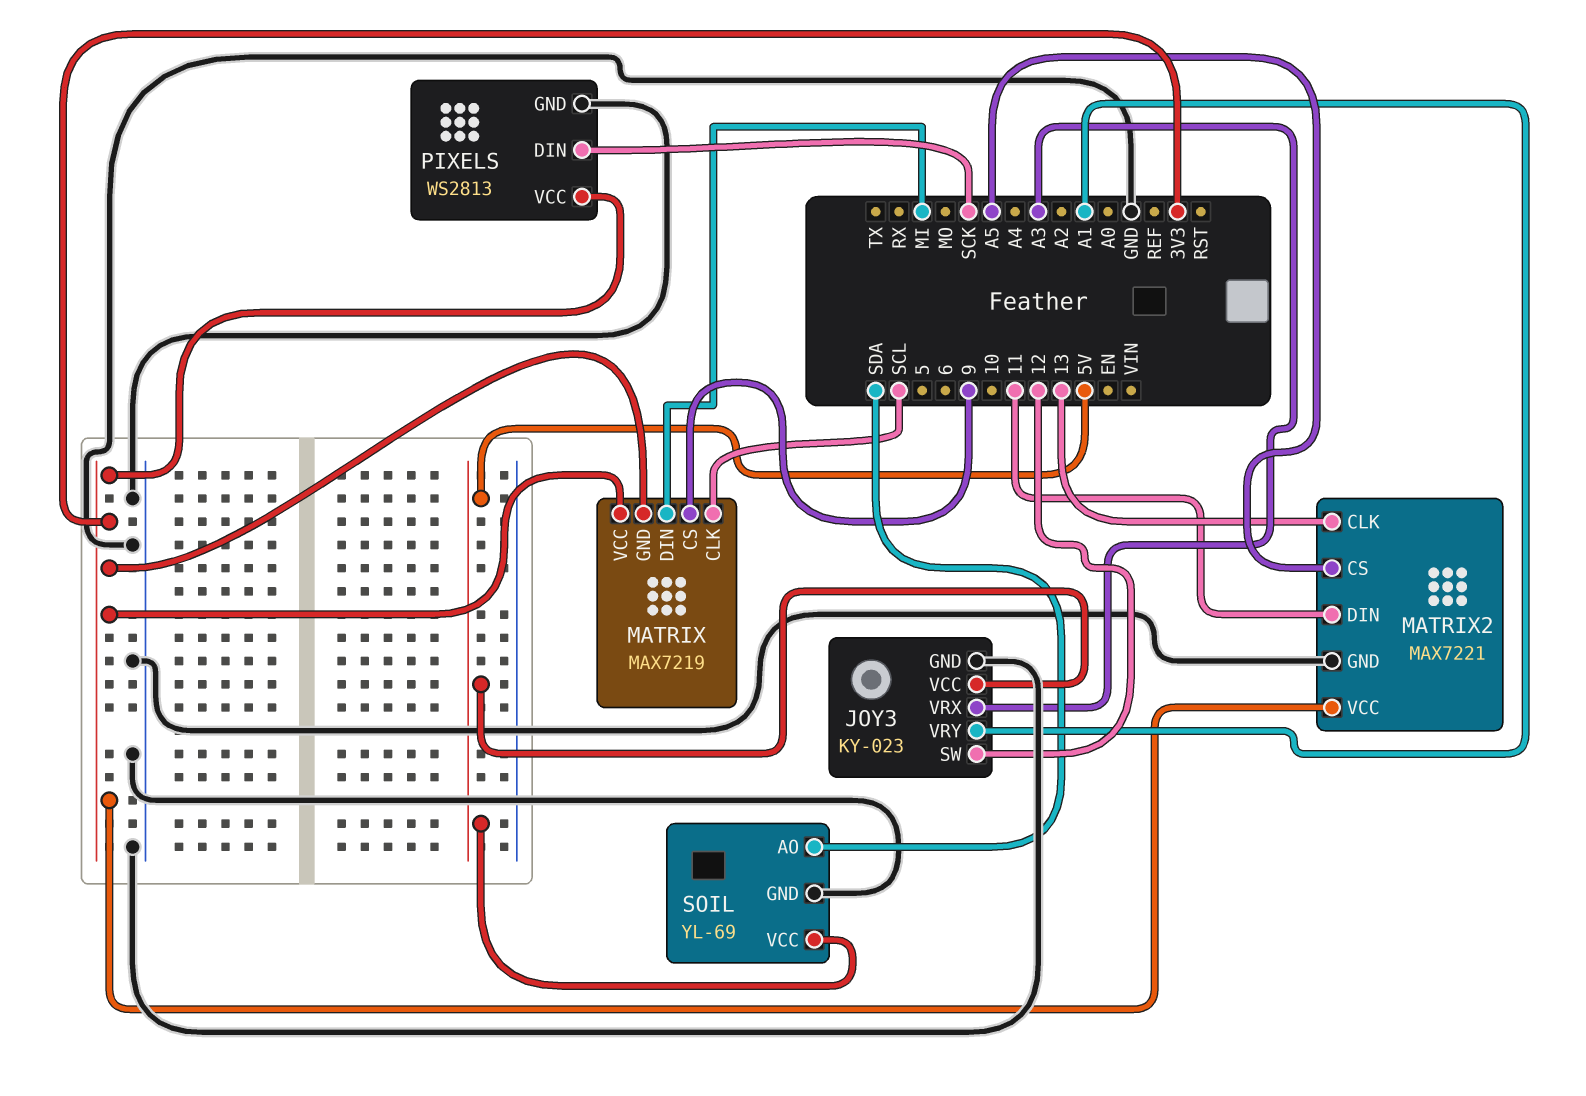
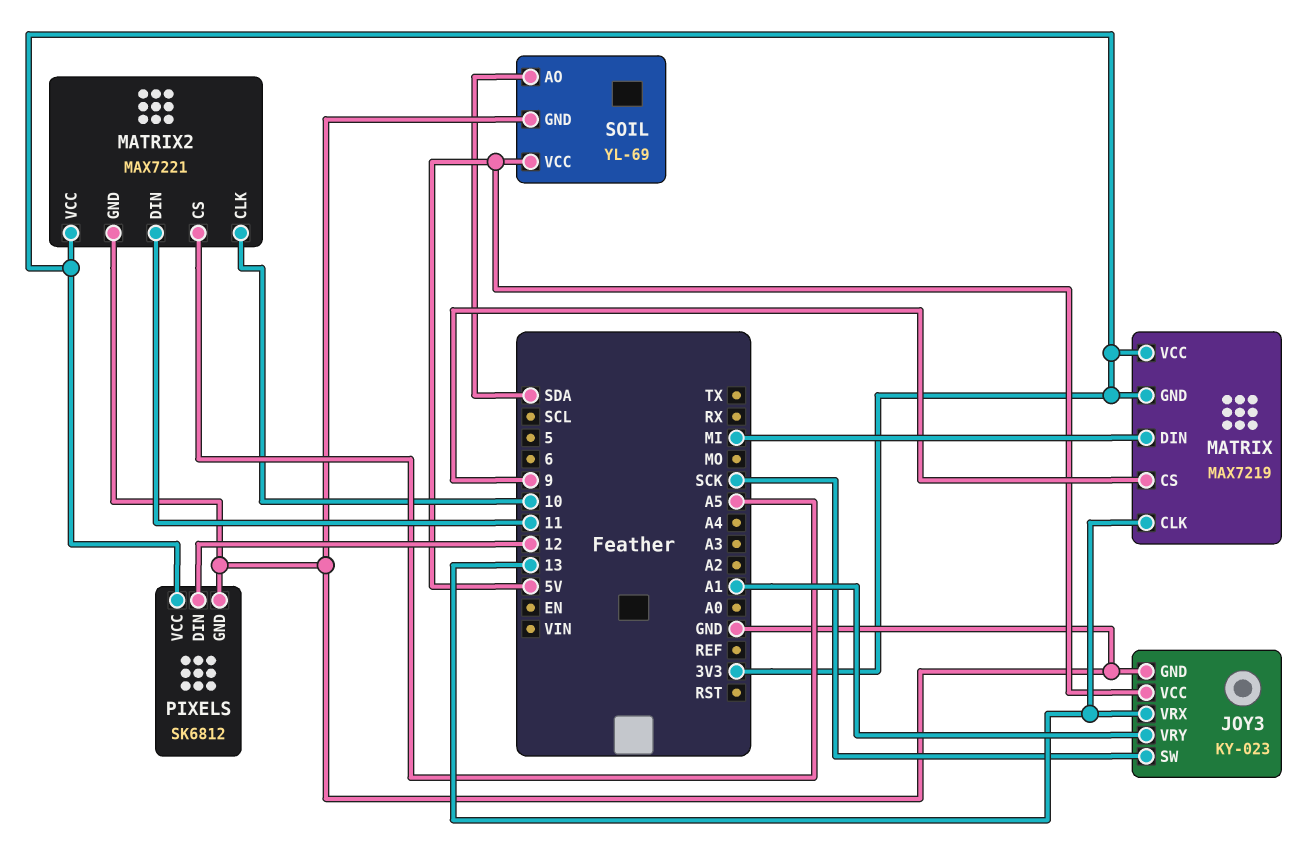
JOY3 pin SW: 12 -> SCK
JOY3 pin VRX: A3 -> 13
MATRIX pin CLK: SCL -> 13
MATRIX2 pin CLK: 13 -> 10
PIXELS: WS2813 -> SK6812
PIXELS pin DIN: SCK -> 12

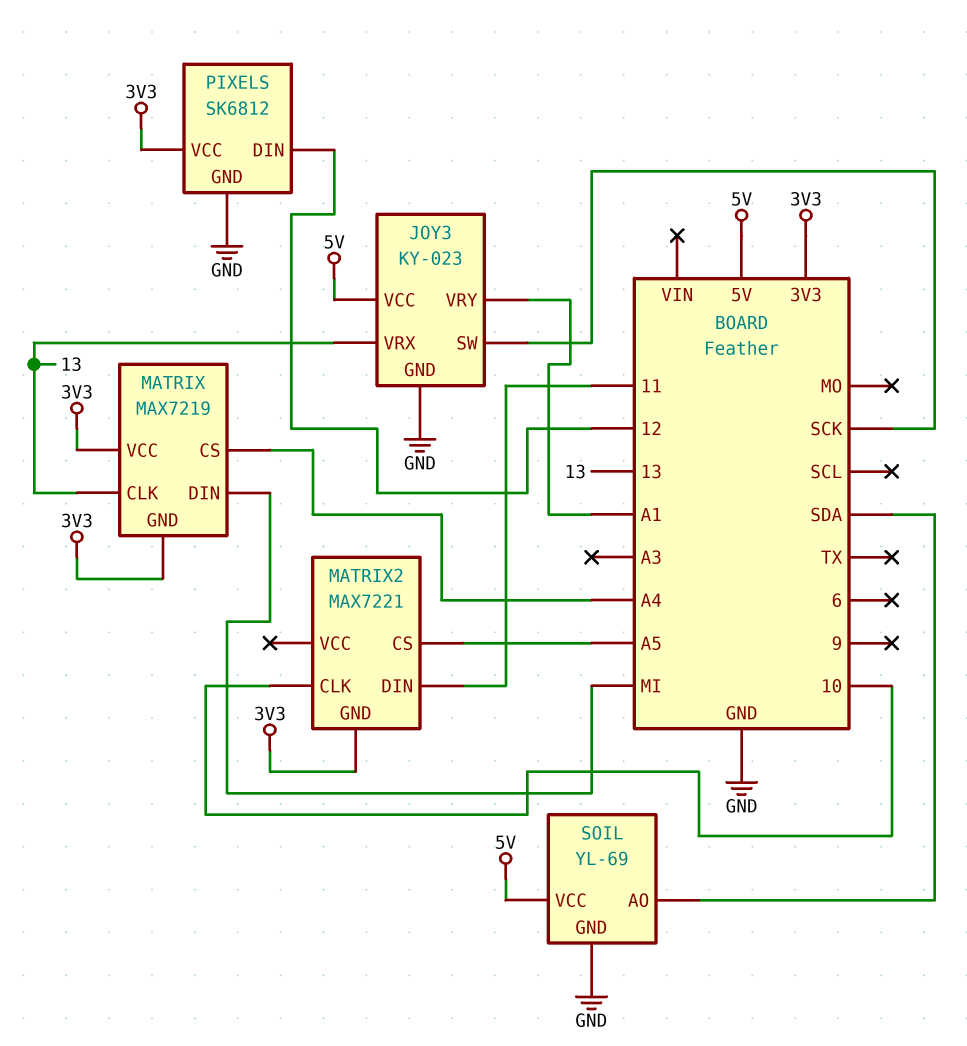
MATRIX pin CS: 9 -> A4
MATRIX2 pin GND: GND -> 3V3
MATRIX2 pin VCC: 3V3 -> none

